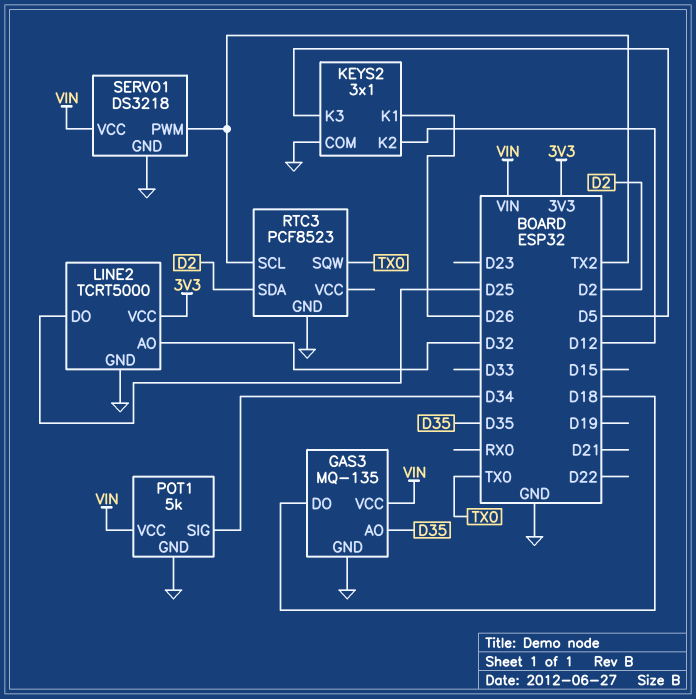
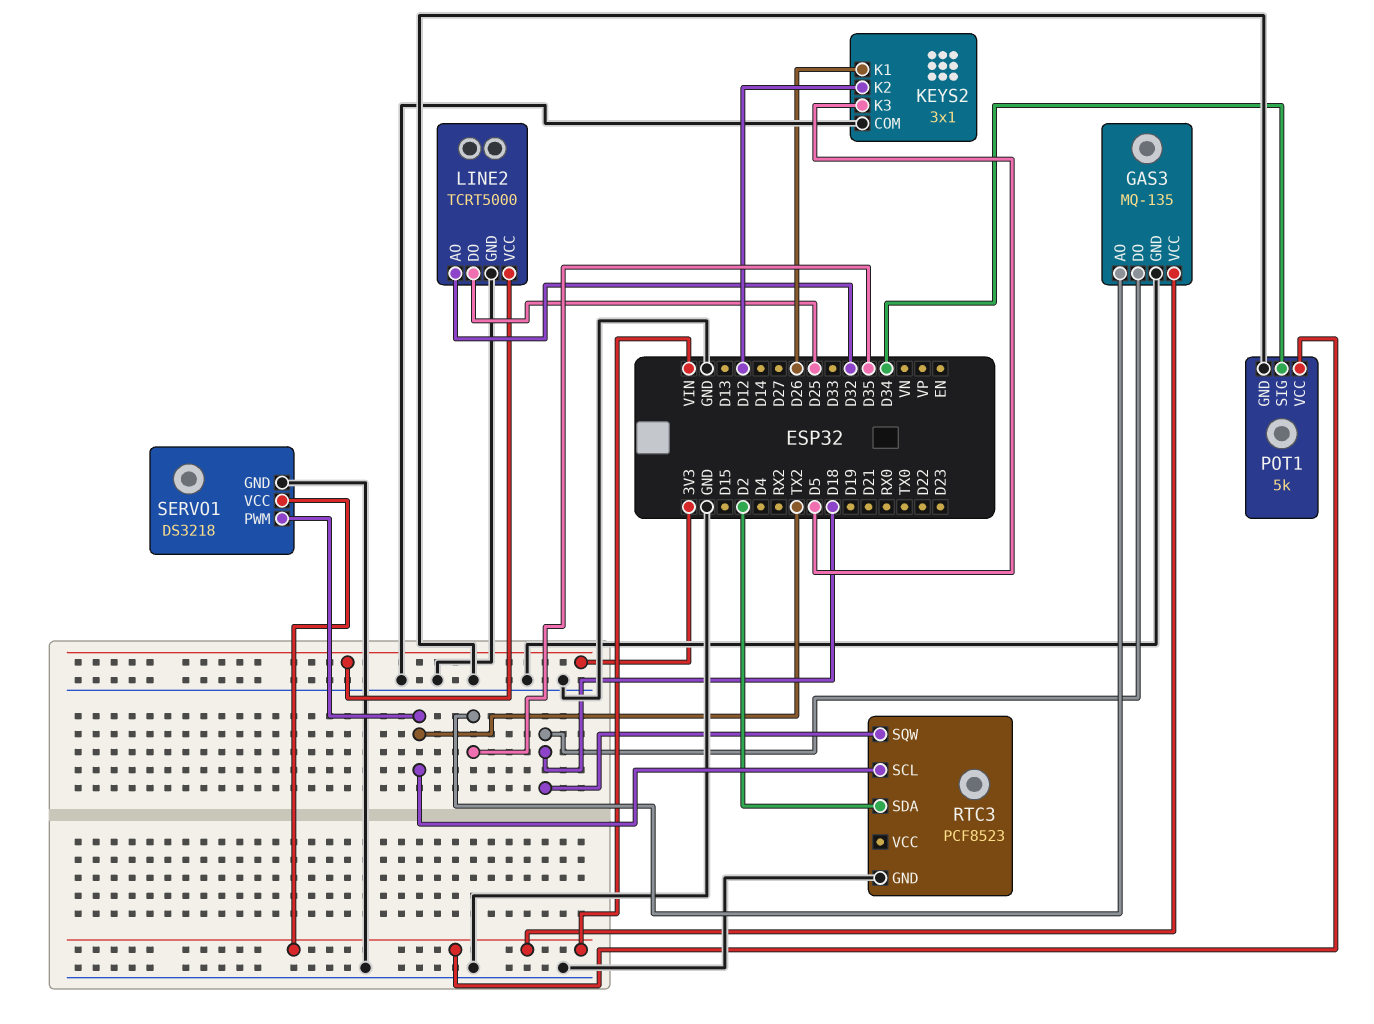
RTC3 pin SQW: TX0 -> D18

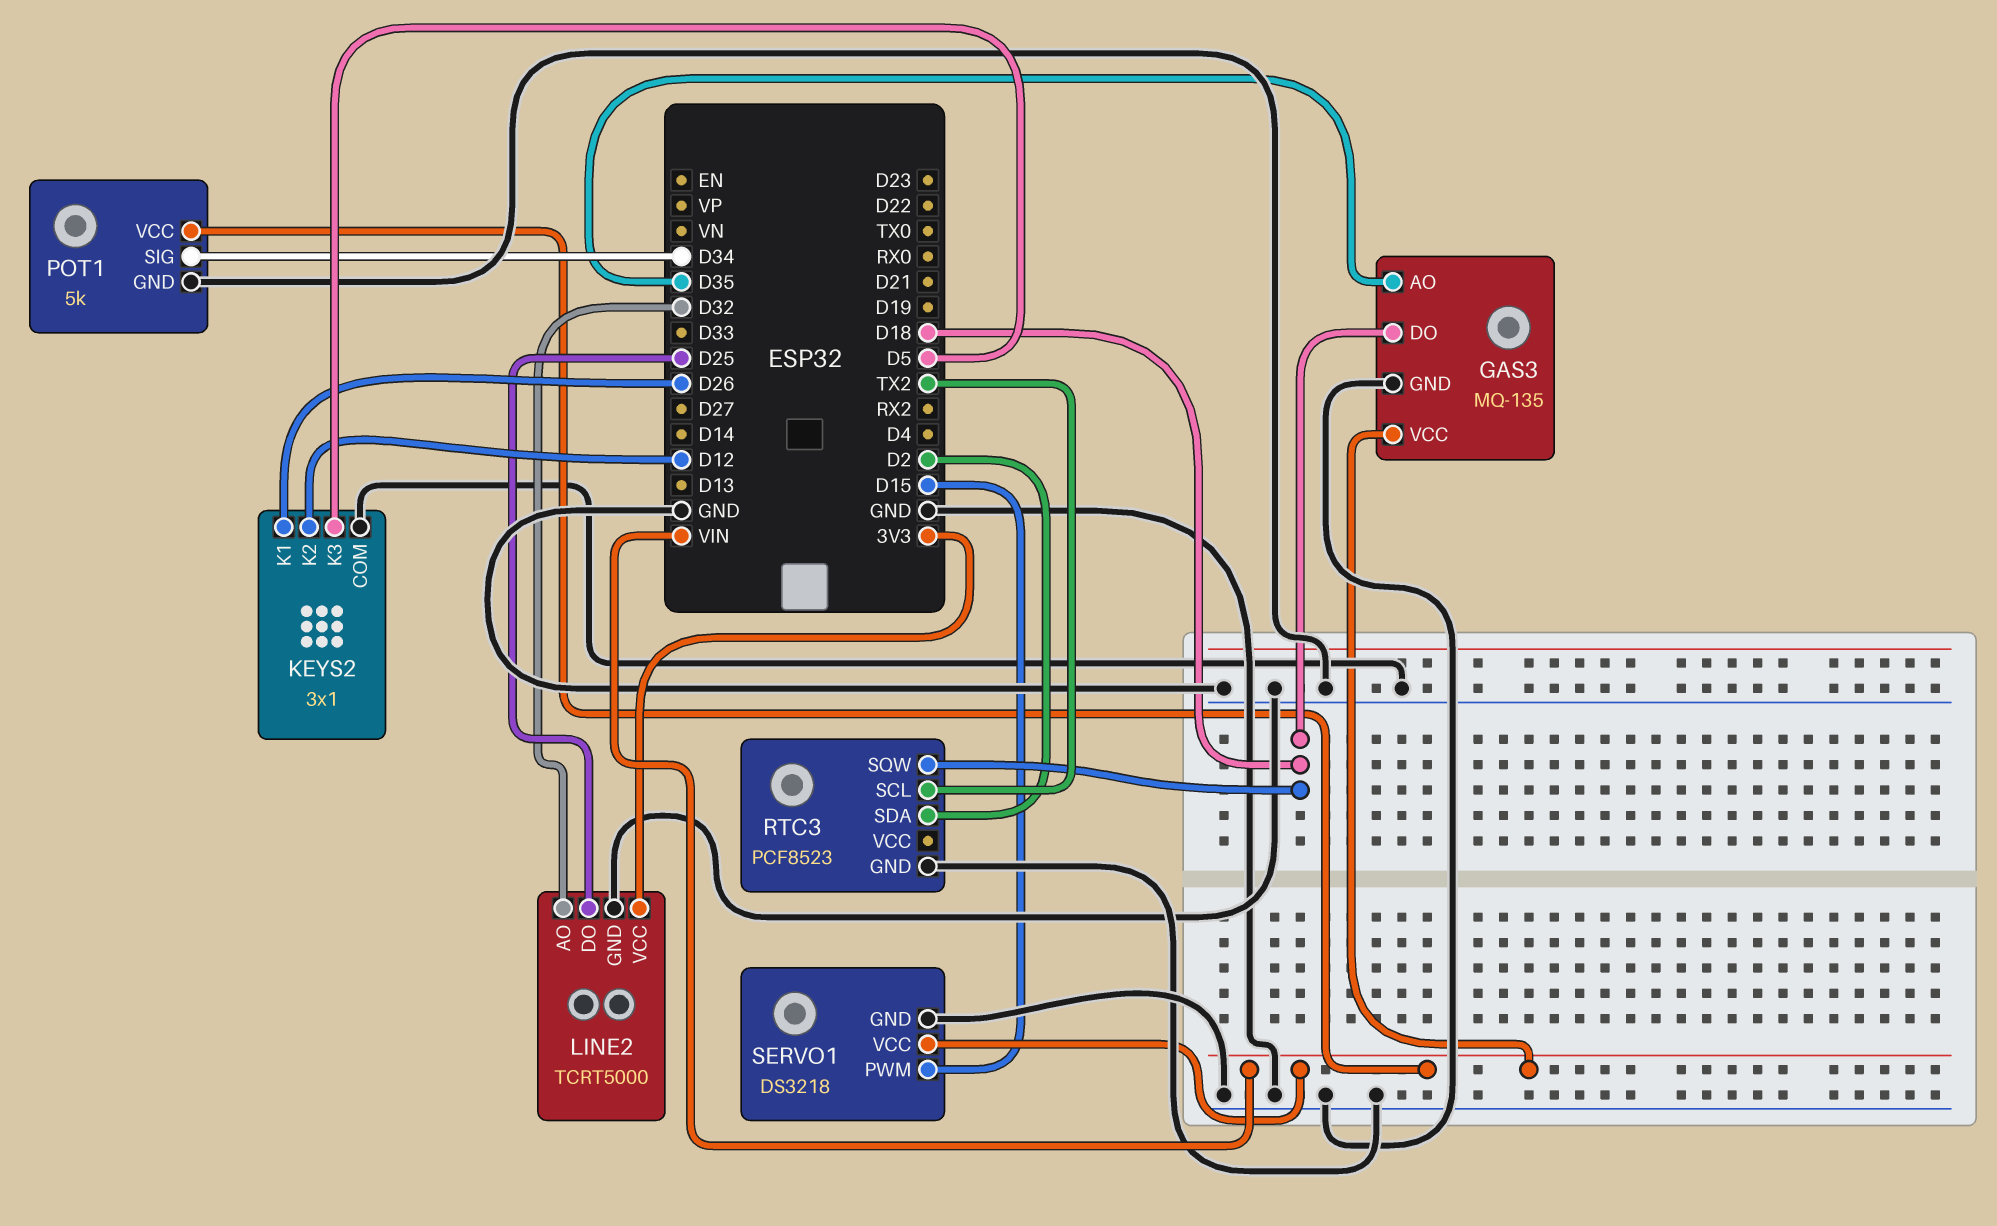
SERVO1 pin PWM: TX2 -> D15

